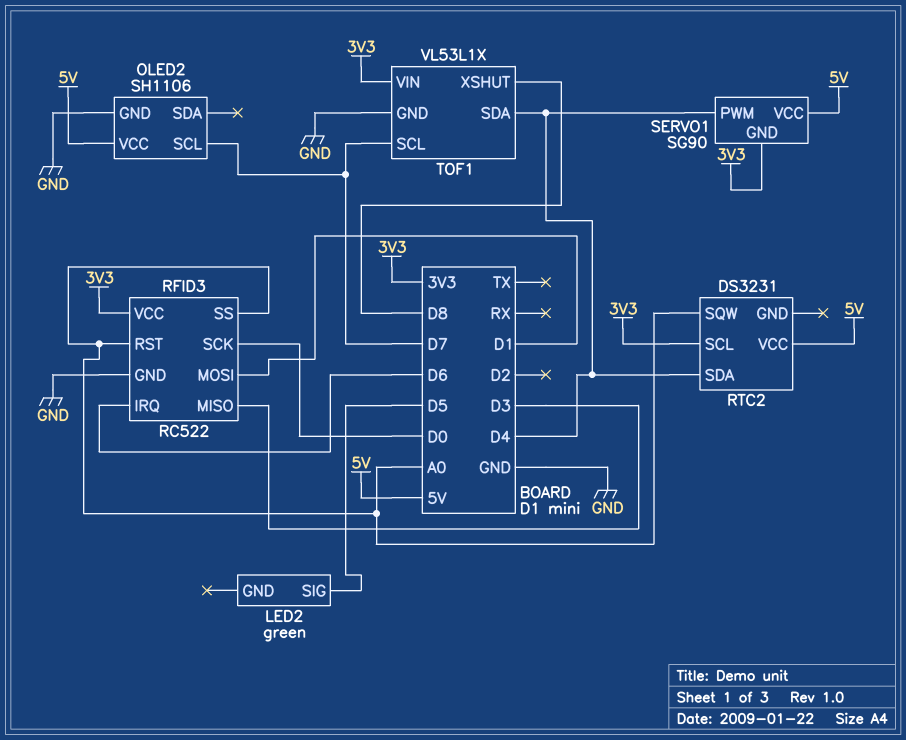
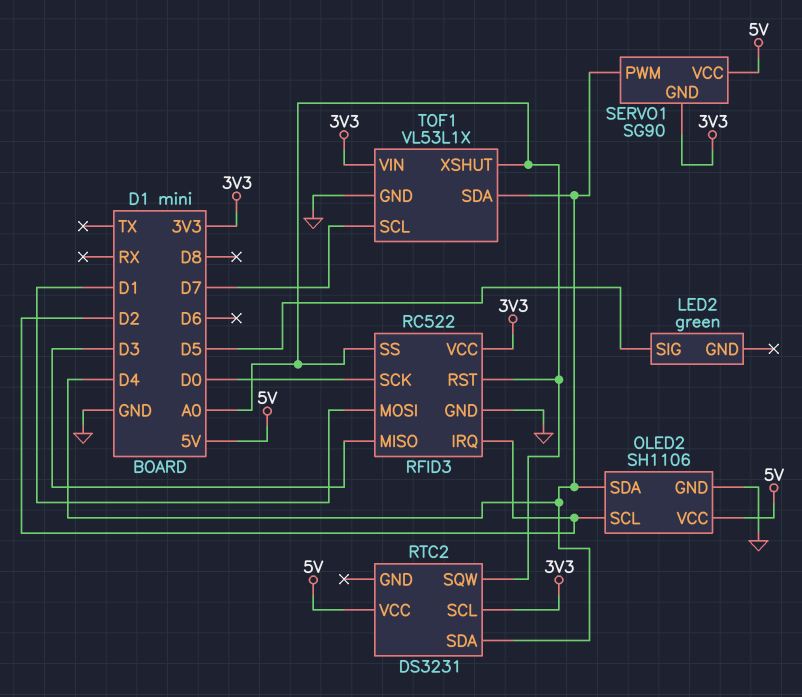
OLED2 pin SCL: D7 -> D2
OLED2 pin SDA: none -> D4
RFID3 pin IRQ: D6 -> D2
TOF1 pin XSHUT: D8 -> A0

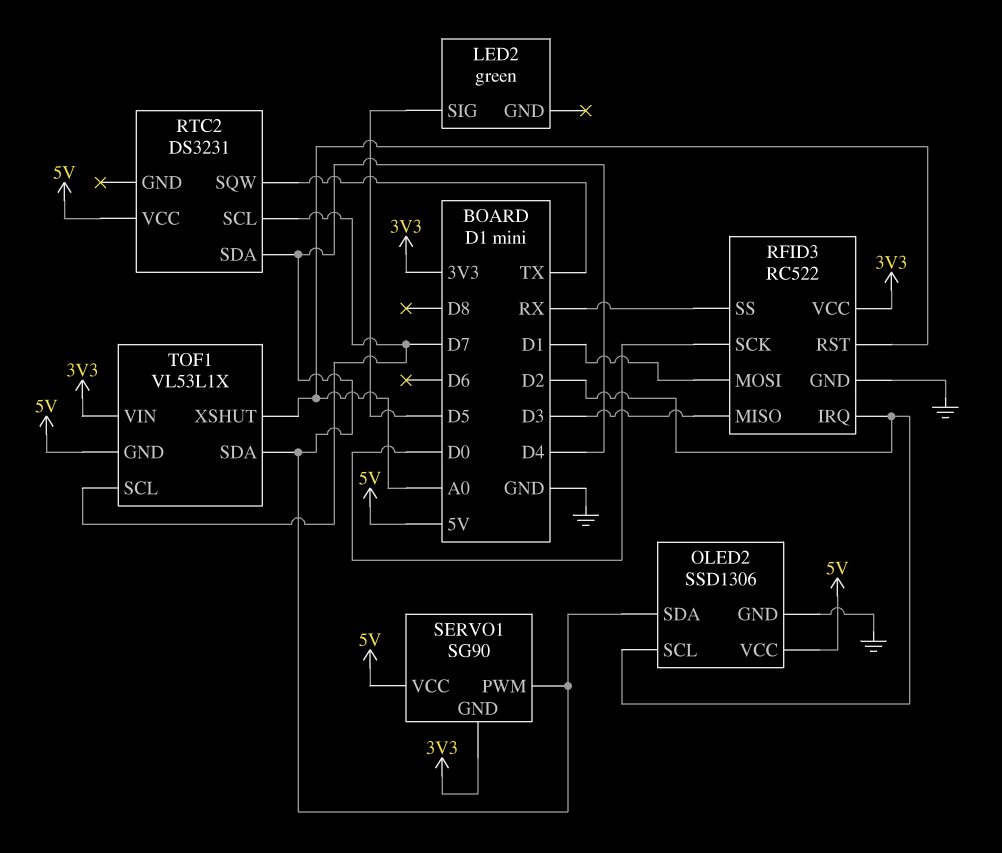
OLED2: SH1106 -> SSD1306
RFID3 pin SS: A0 -> RX
RTC2 pin SCL: 3V3 -> D7
RTC2 pin SQW: A0 -> TX
TOF1 pin GND: GND -> 5V

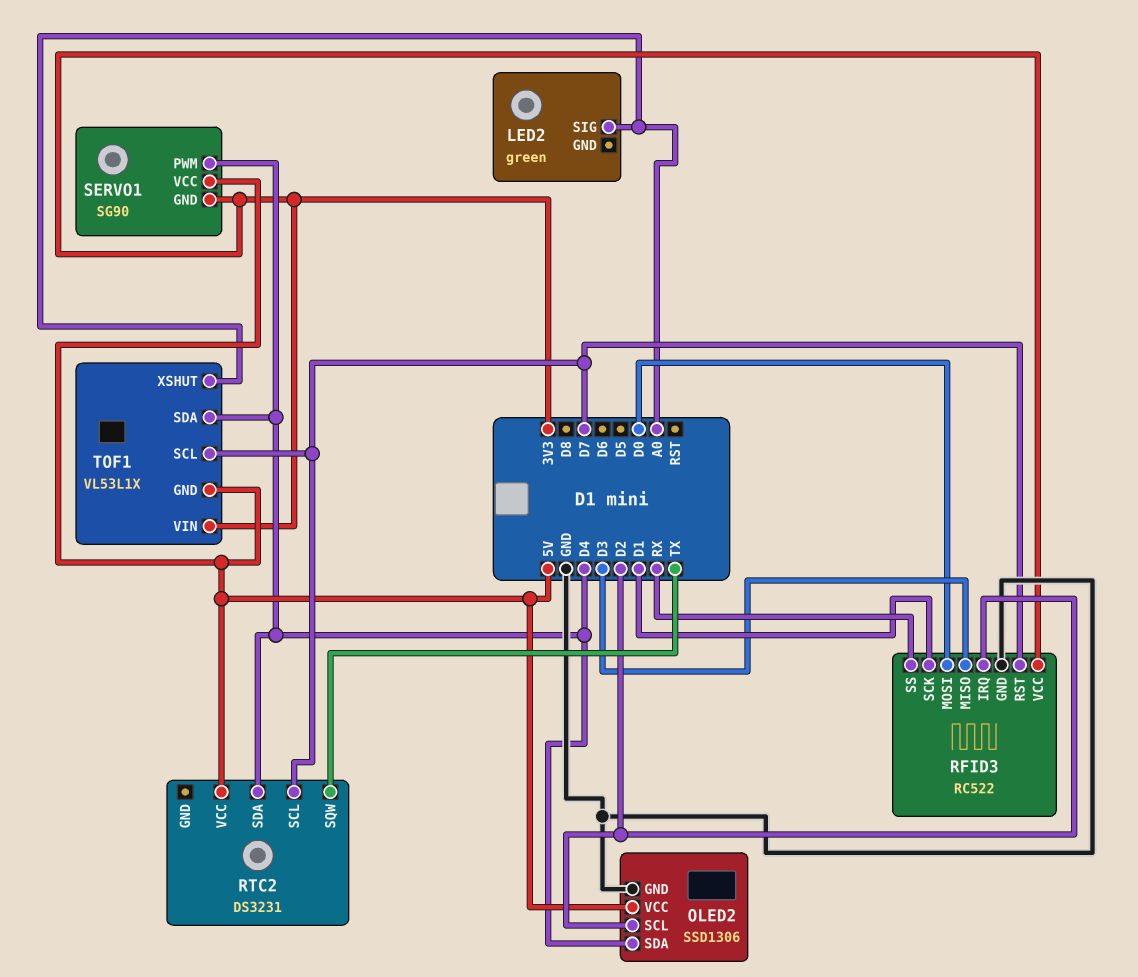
LED2 pin SIG: D5 -> A0
RFID3 pin MOSI: D1 -> D0
RFID3 pin RST: A0 -> D7
RFID3 pin SCK: D0 -> D1

